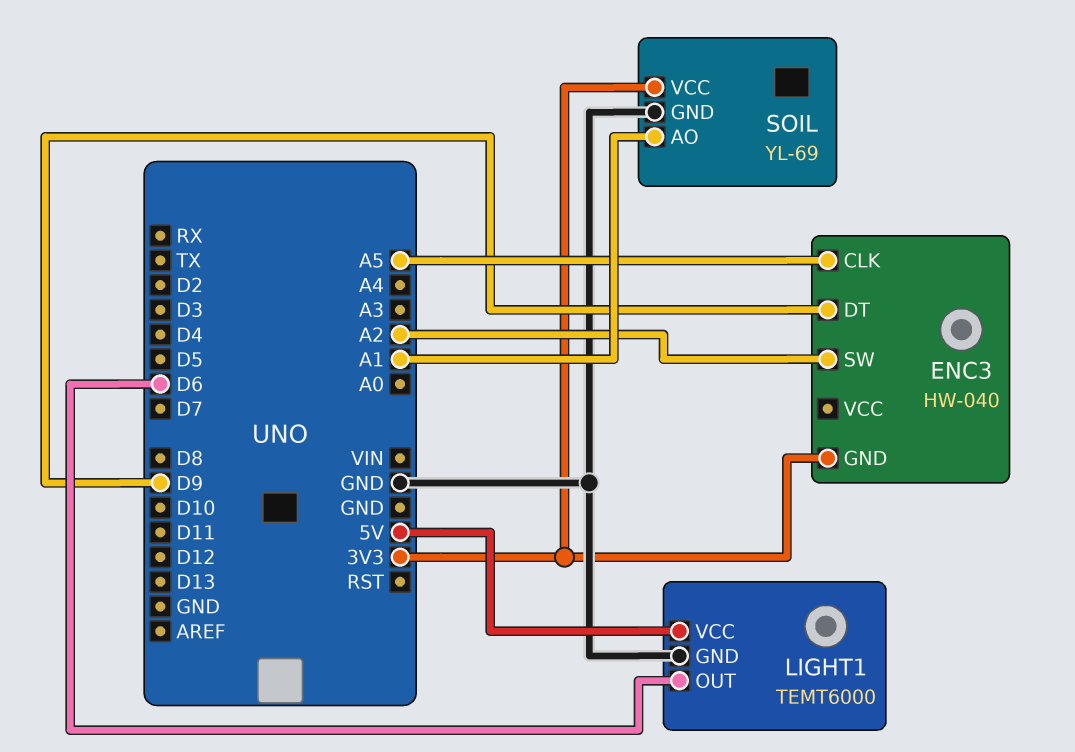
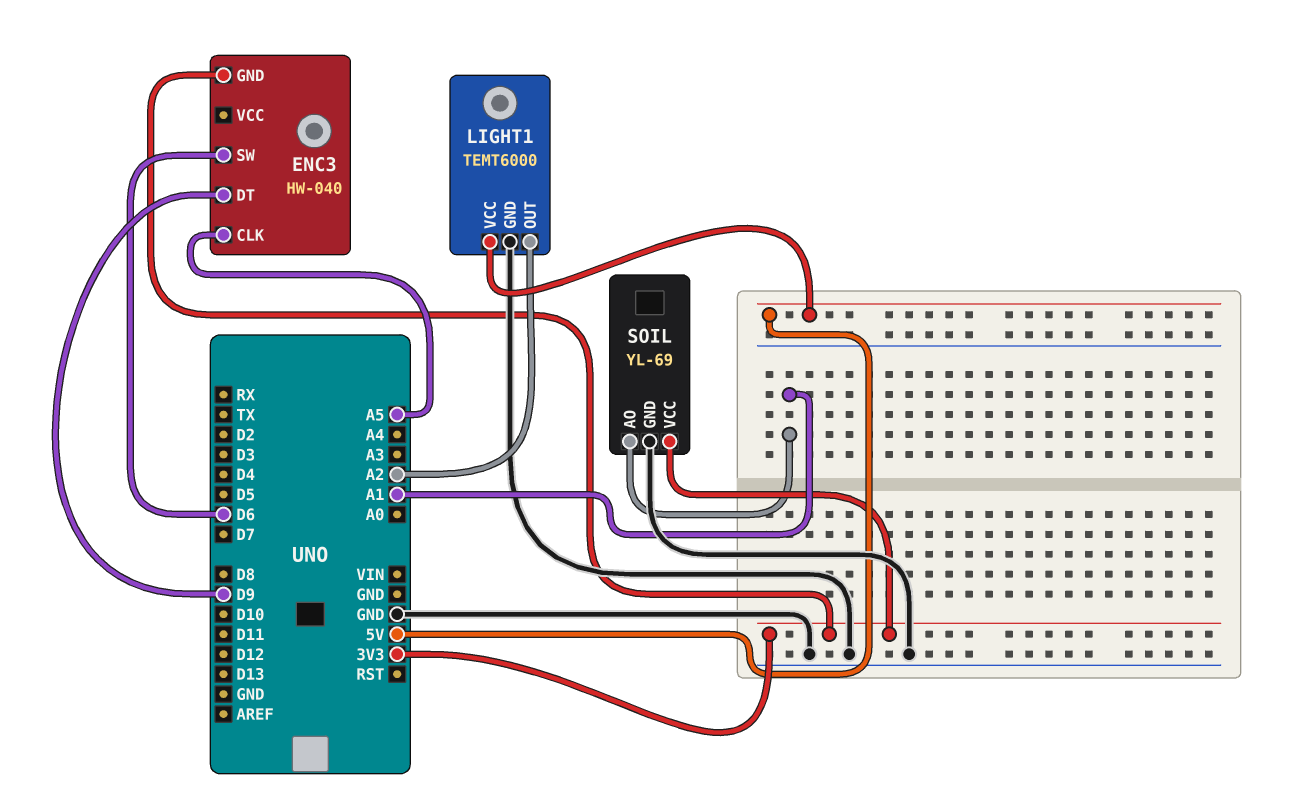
ENC3 pin SW: A2 -> D6
LIGHT1 pin OUT: D6 -> A2

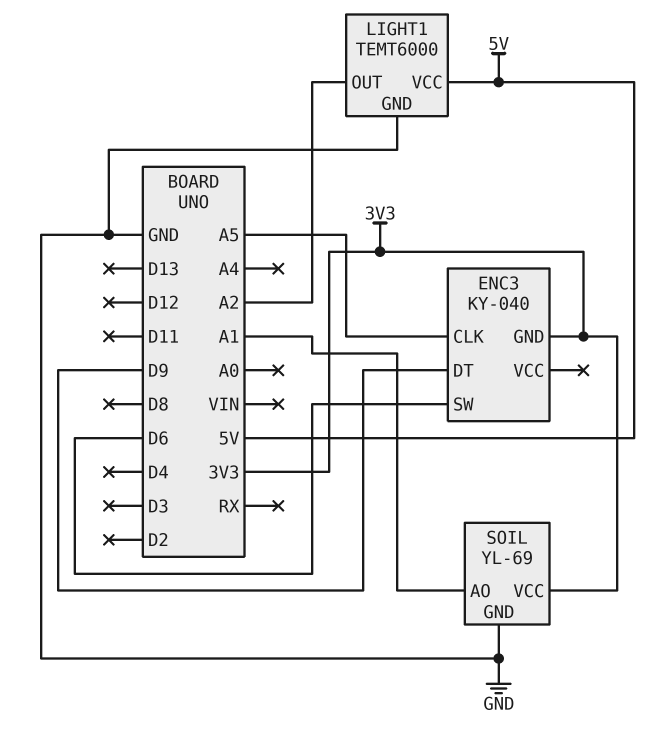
ENC3: HW-040 -> KY-040

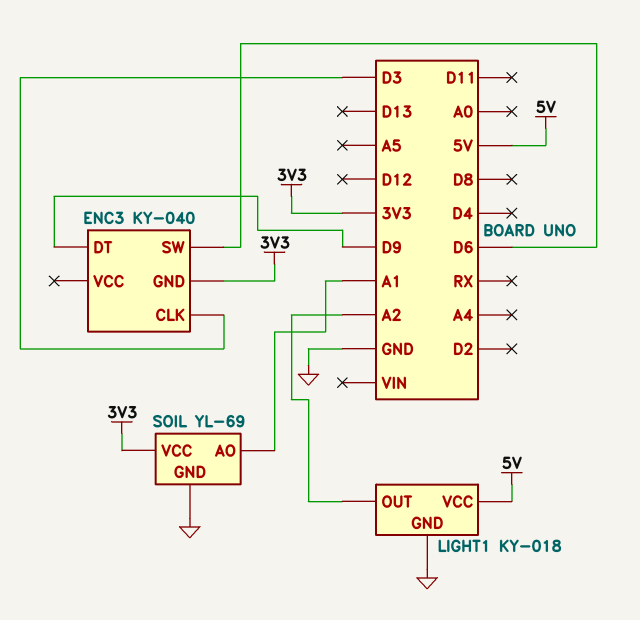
ENC3 pin CLK: A5 -> D3
LIGHT1: TEMT6000 -> KY-018

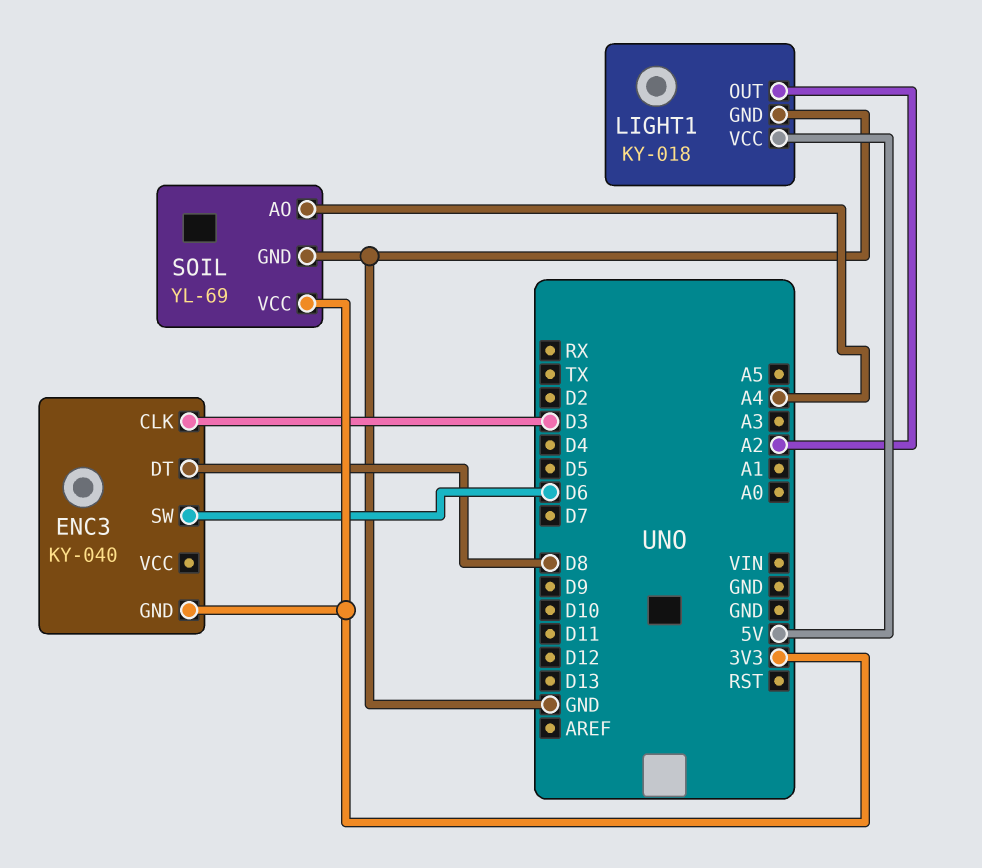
ENC3 pin DT: D9 -> D8
SOIL pin AO: A1 -> A4

